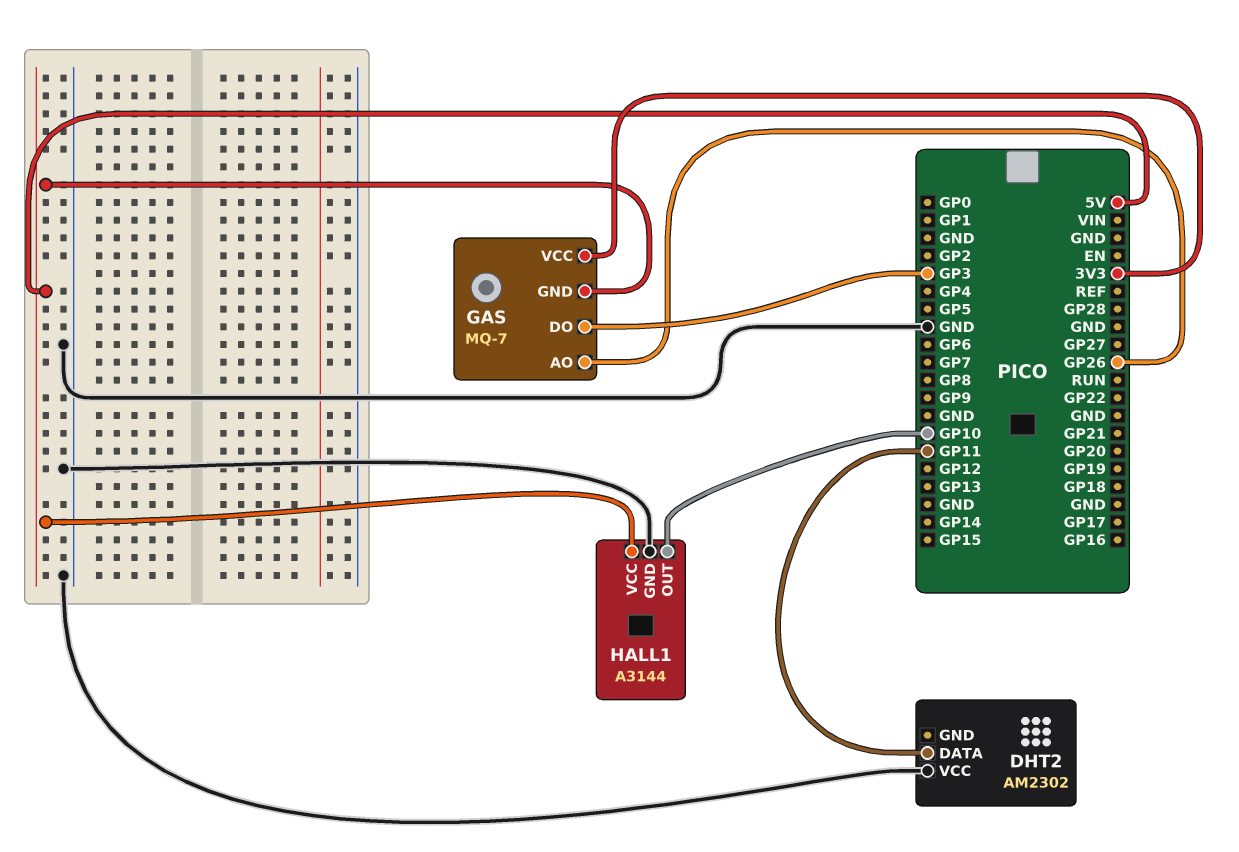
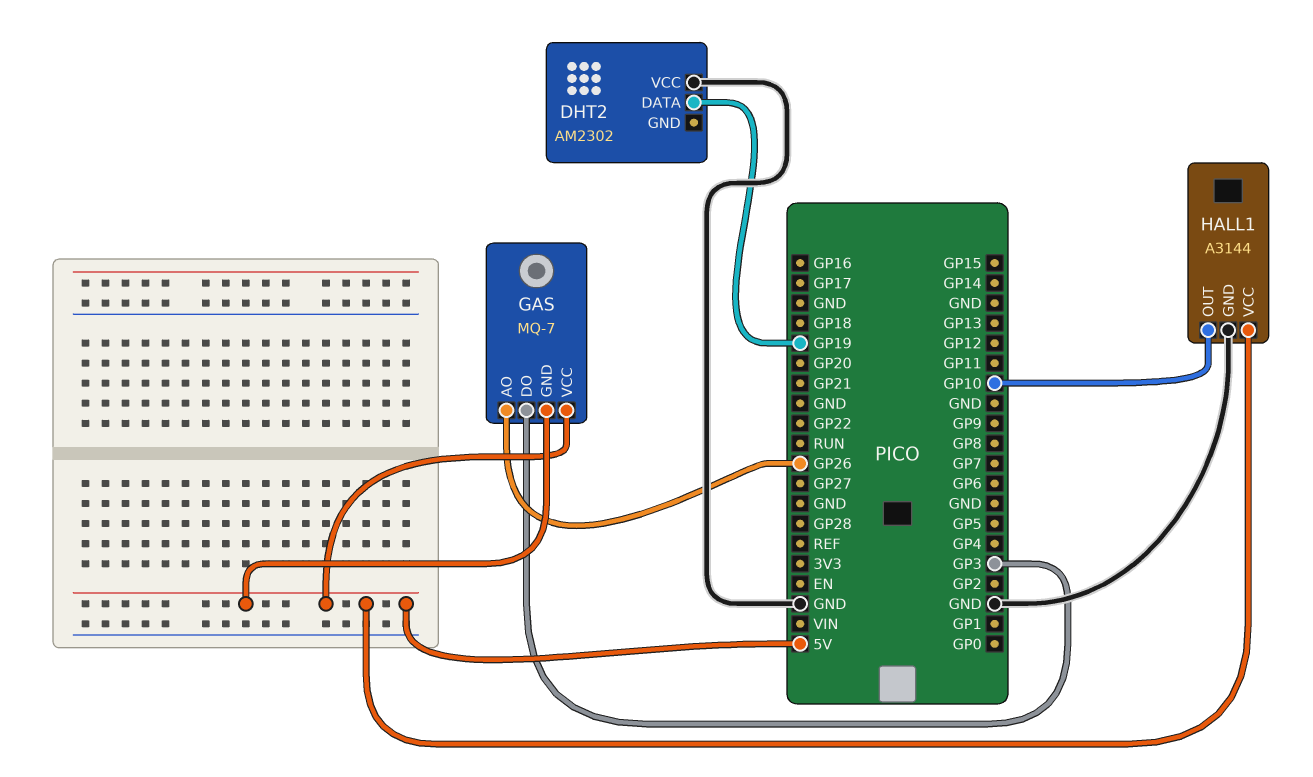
DHT2 pin DATA: GP11 -> GP19
GAS pin VCC: 3V3 -> 5V

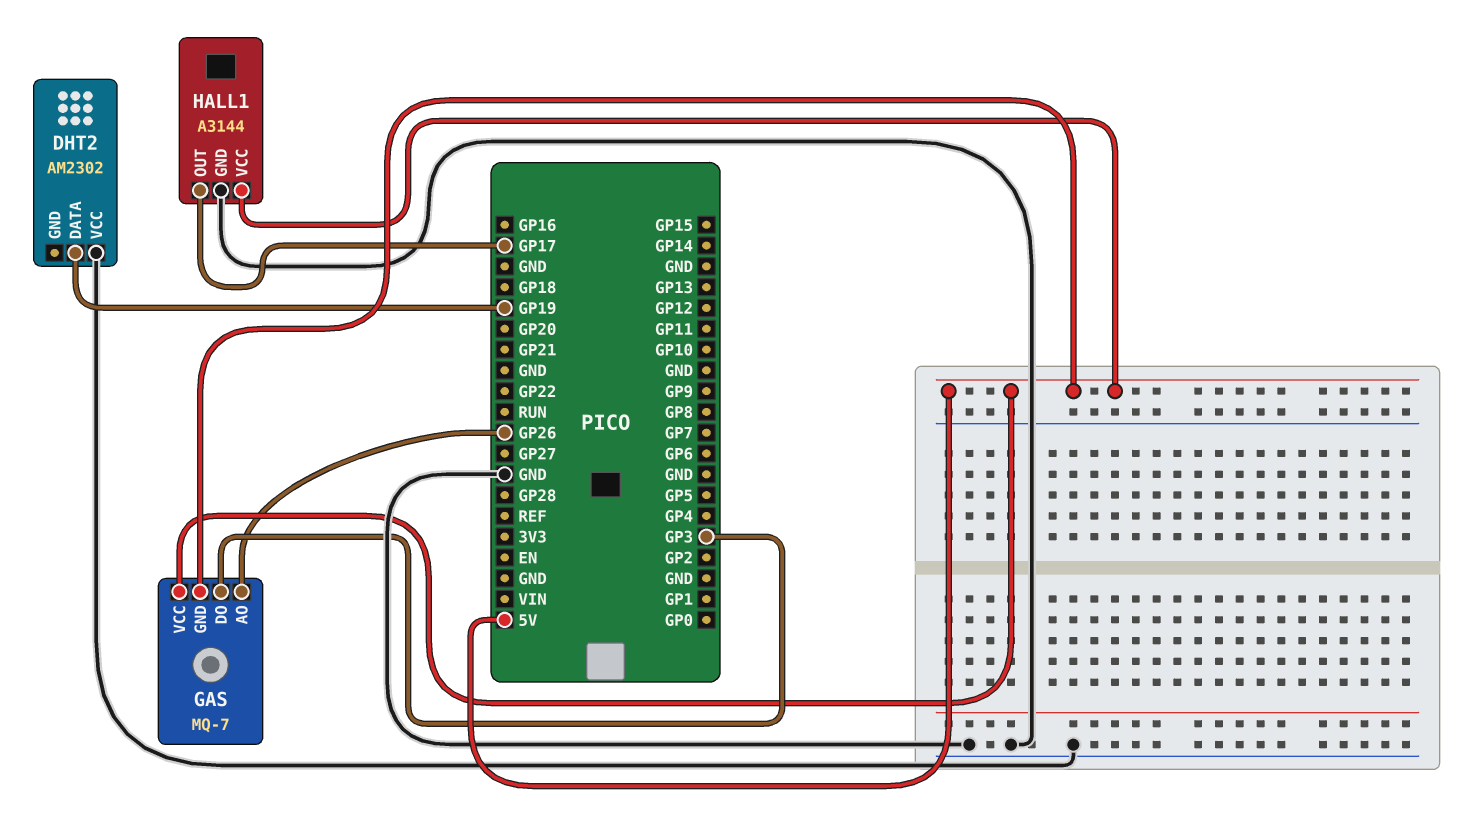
HALL1 pin OUT: GP10 -> GP17

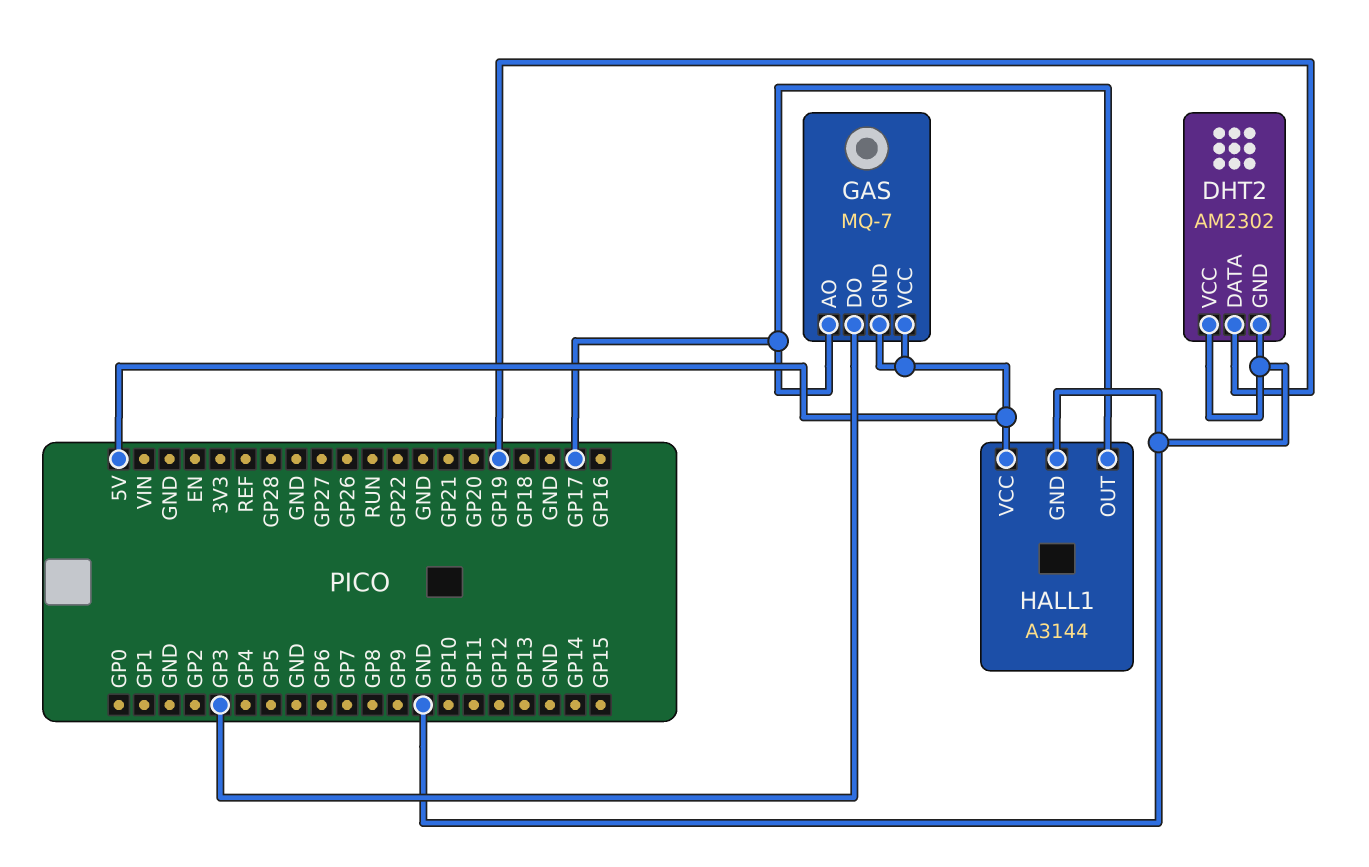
DHT2 pin GND: none -> GND
GAS pin AO: GP26 -> GP17

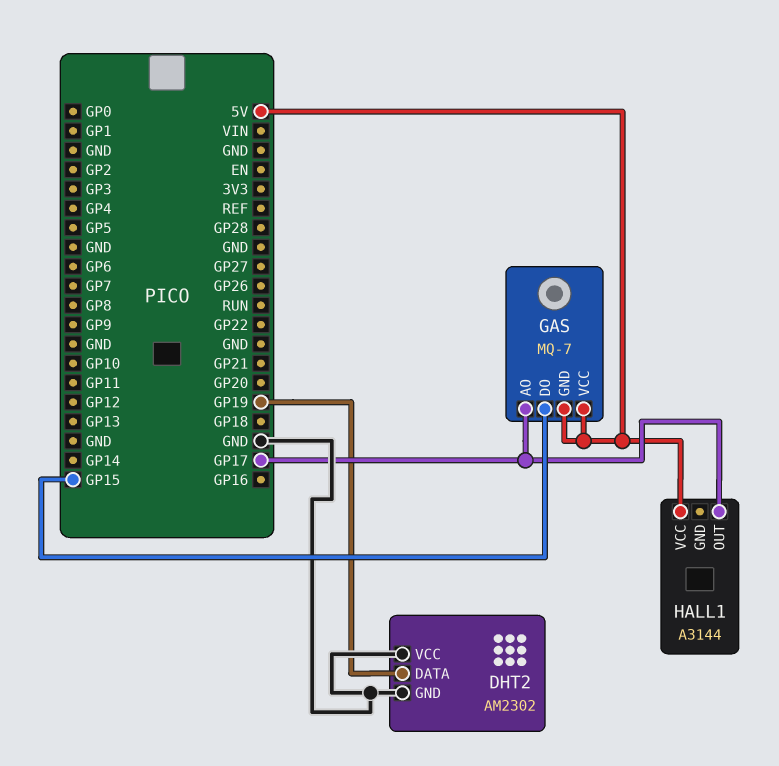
GAS pin DO: GP3 -> GP15
HALL1 pin GND: GND -> none

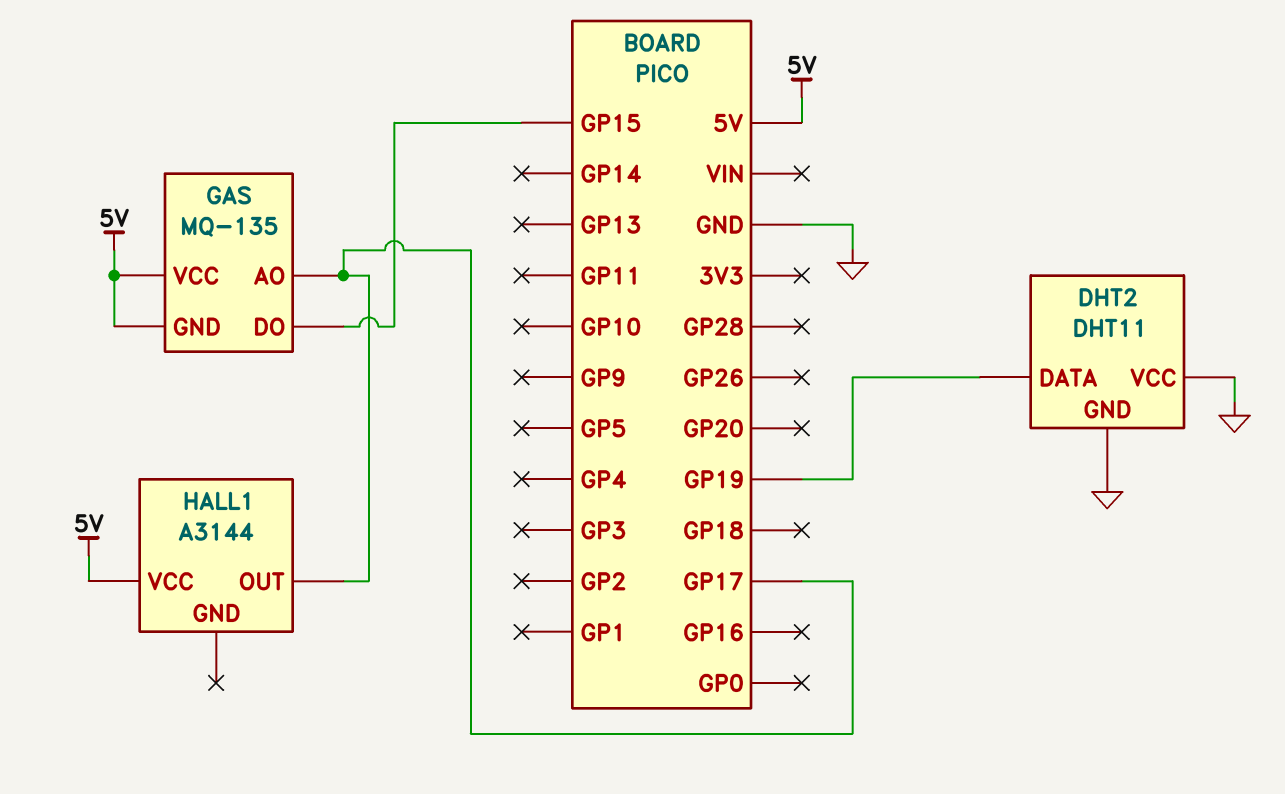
DHT2: AM2302 -> DHT11
GAS: MQ-7 -> MQ-135

